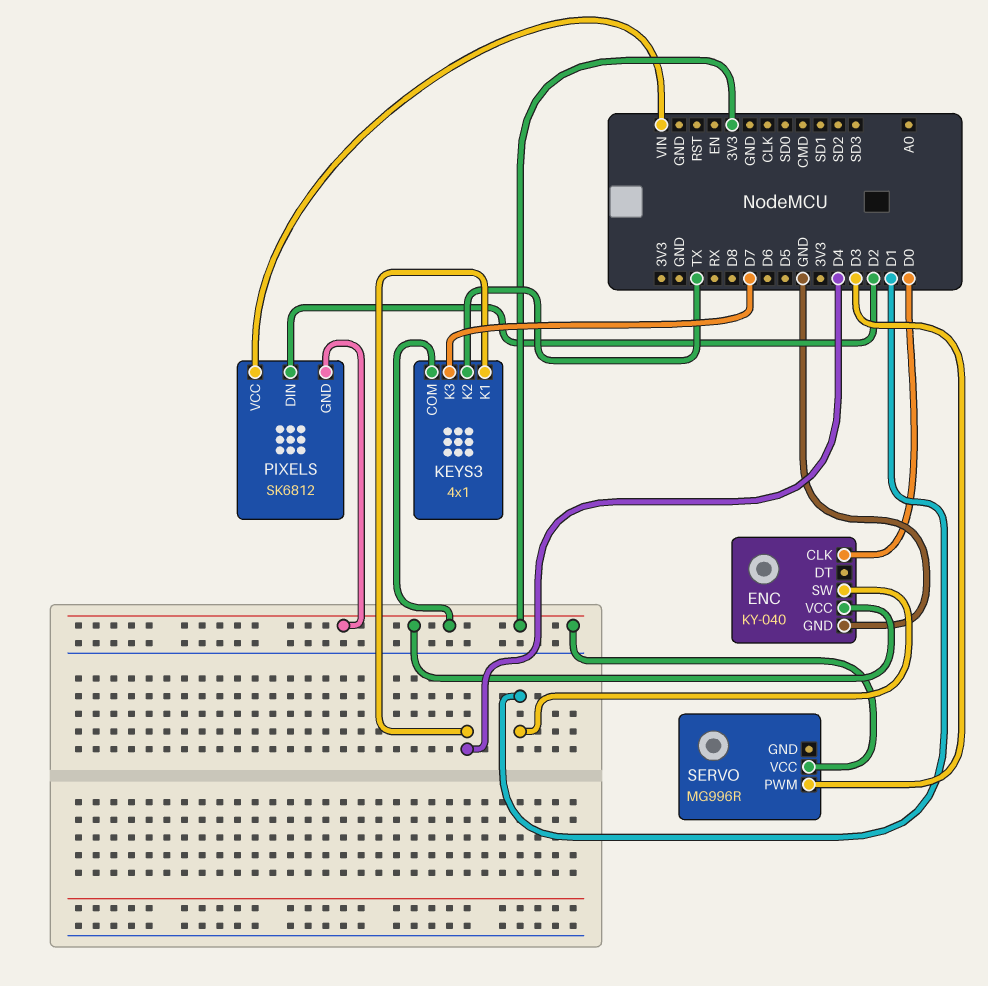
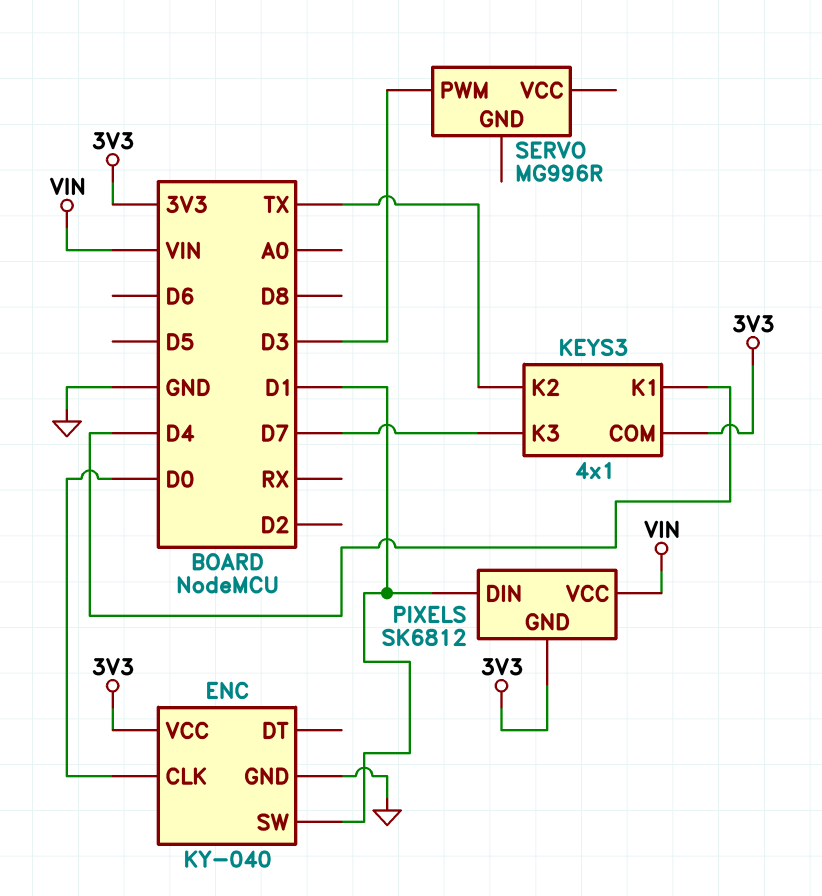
PIXELS pin DIN: D2 -> D1
SERVO pin VCC: 3V3 -> none

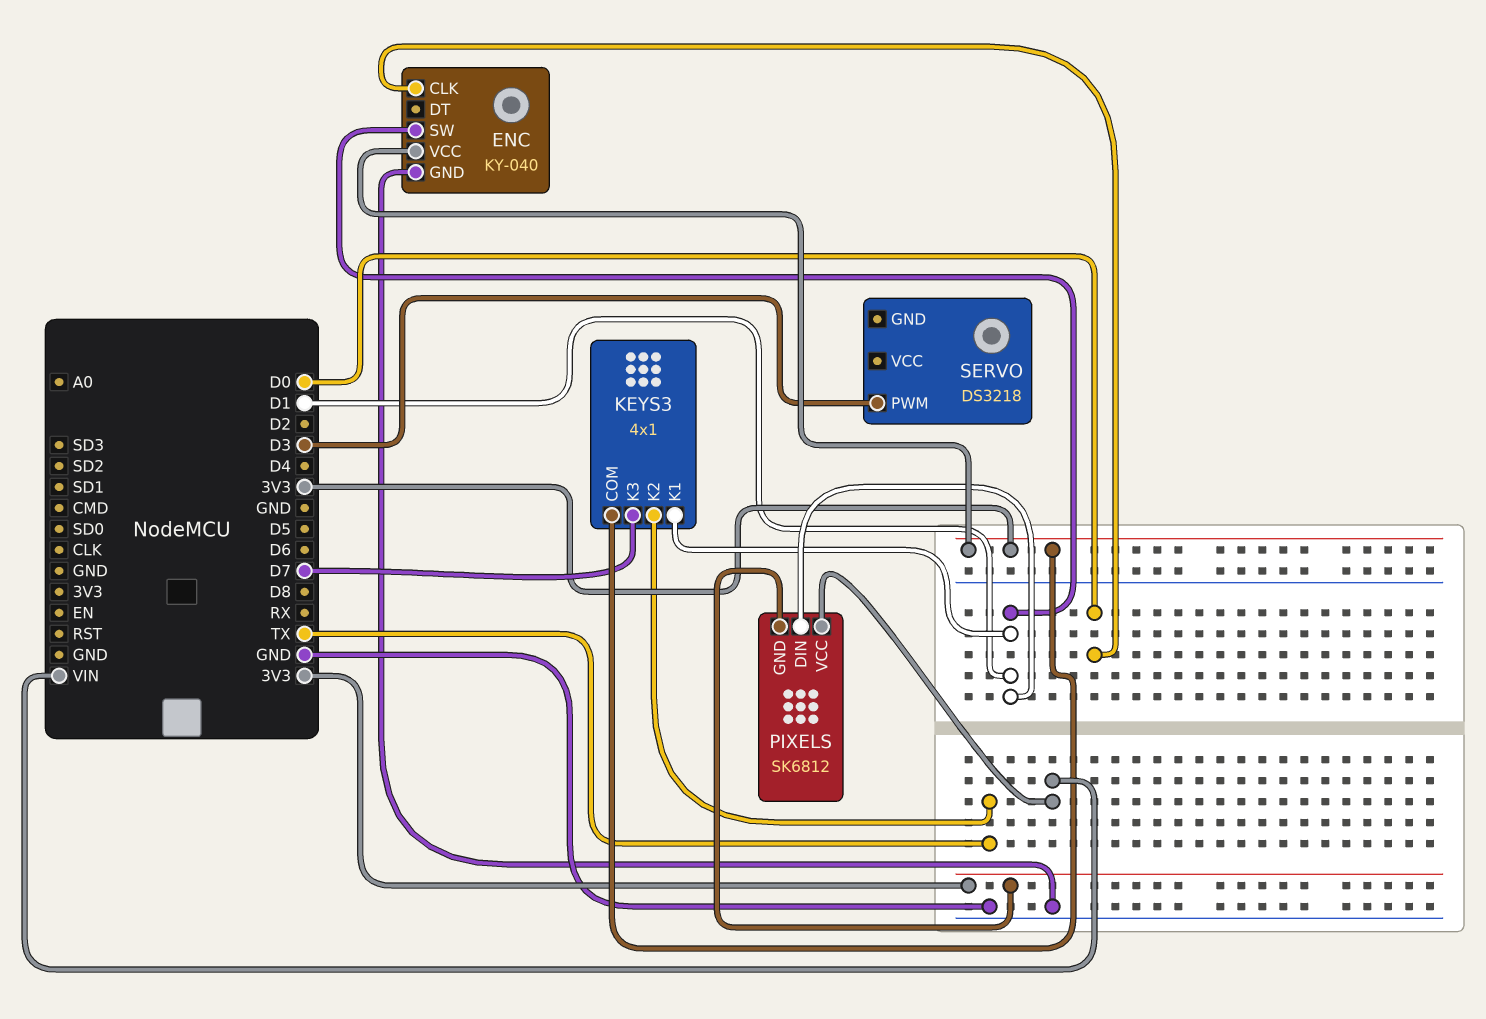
KEYS3 pin K1: D4 -> D1
SERVO: MG996R -> DS3218

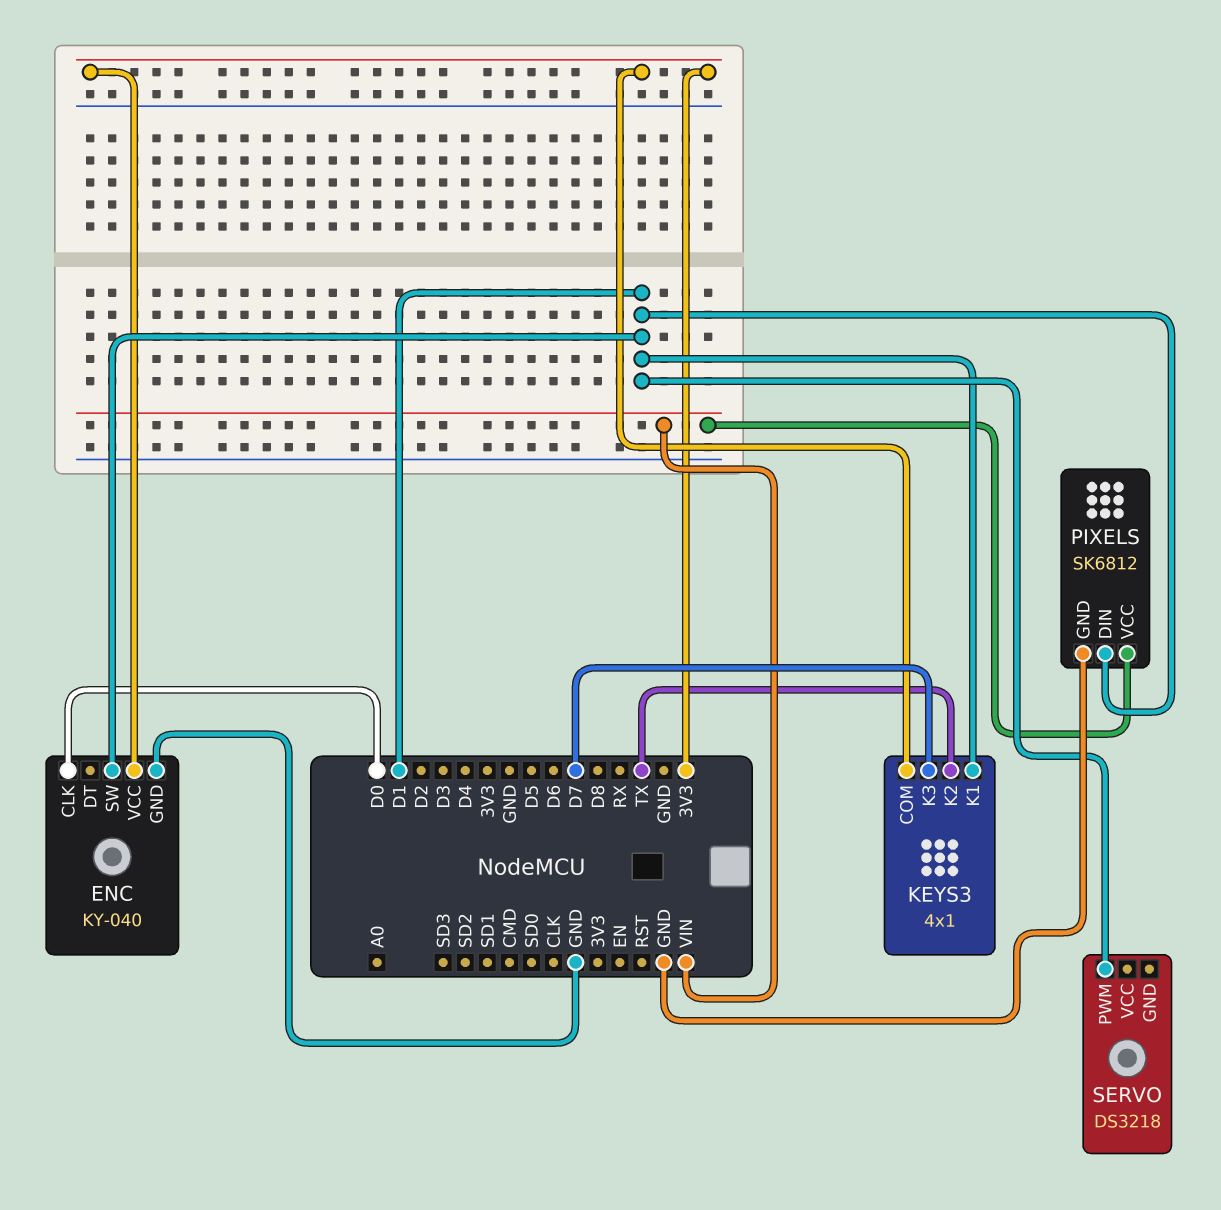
PIXELS pin GND: 3V3 -> GND
SERVO pin PWM: D3 -> D1

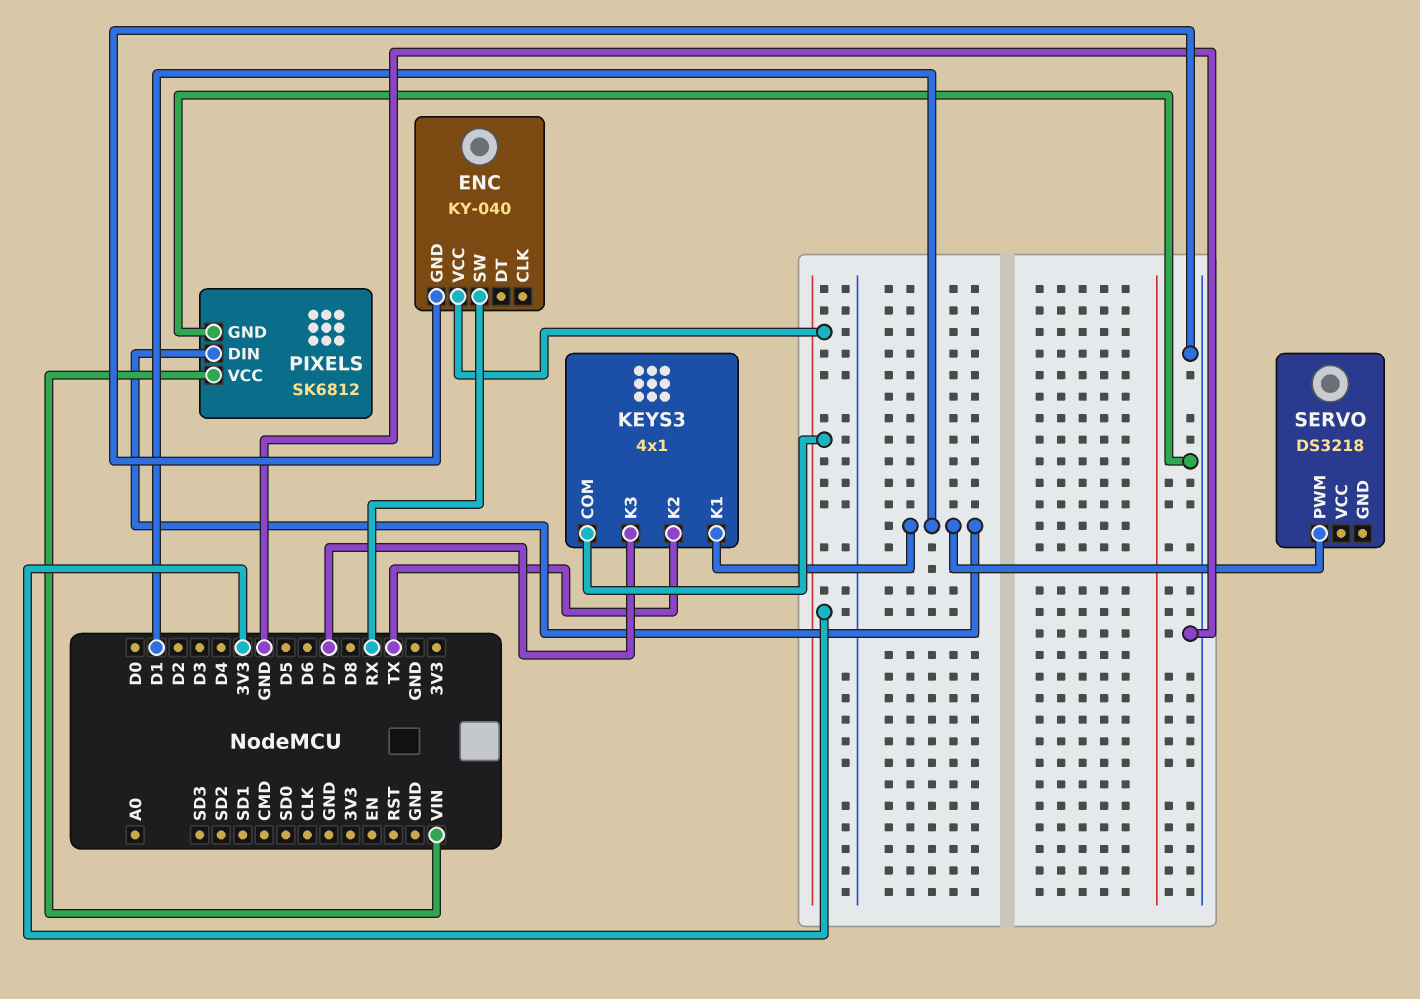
ENC pin CLK: D0 -> none
ENC pin SW: D1 -> RX

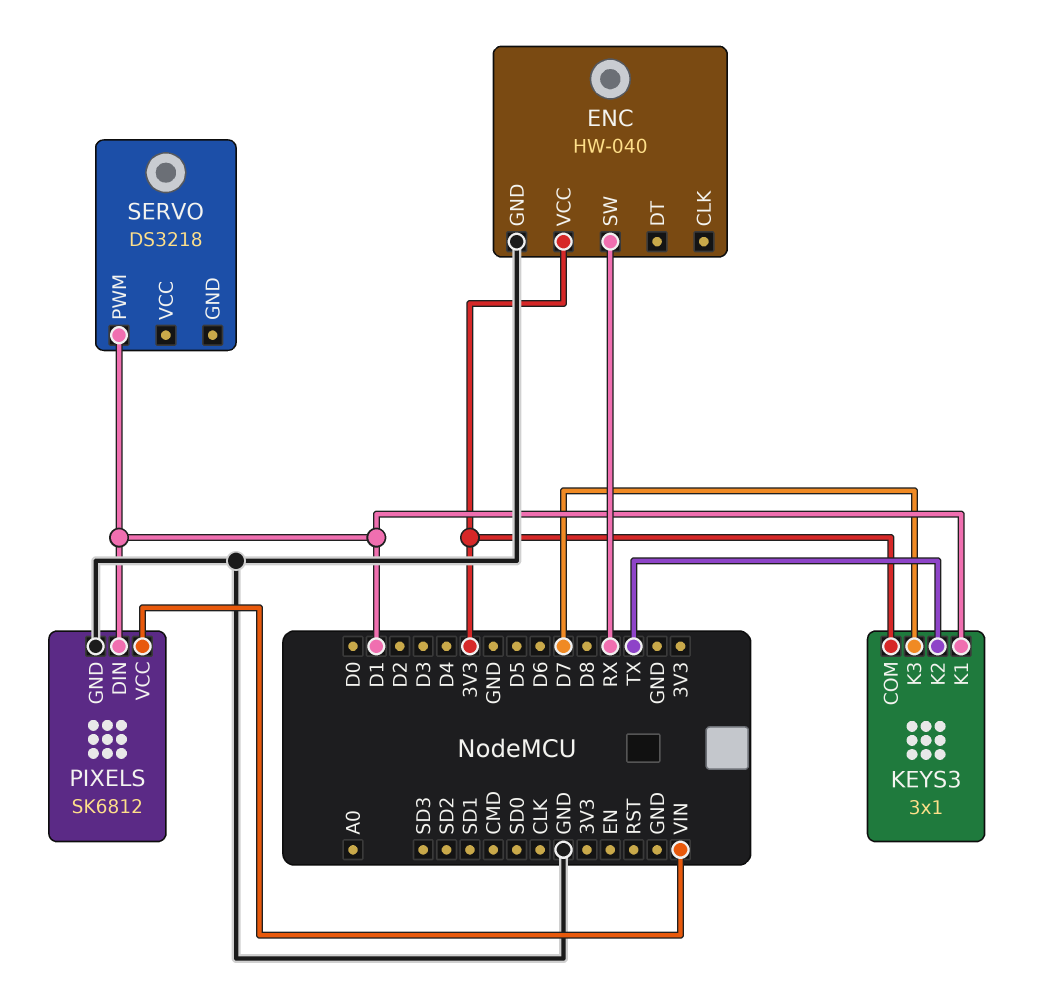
ENC: KY-040 -> HW-040
KEYS3: 4x1 -> 3x1

